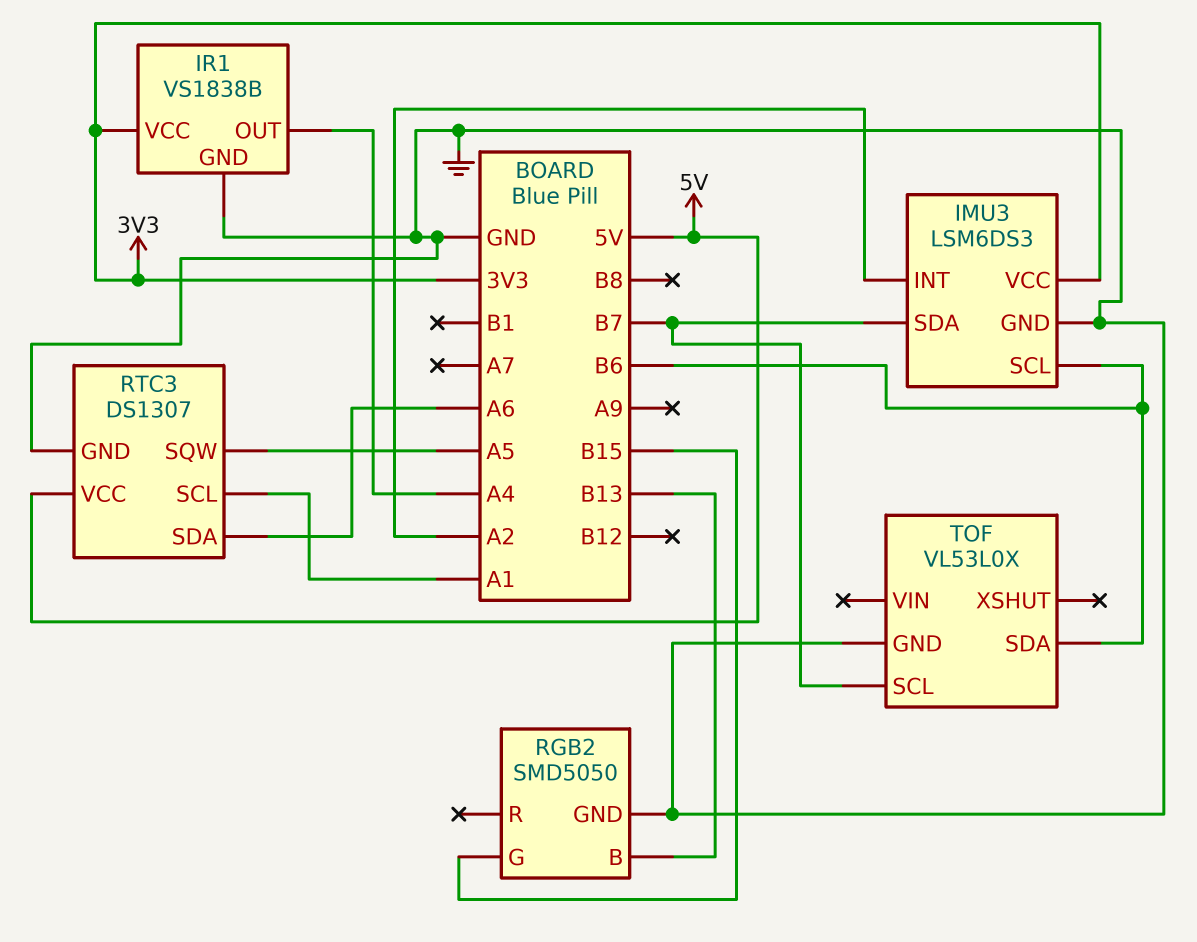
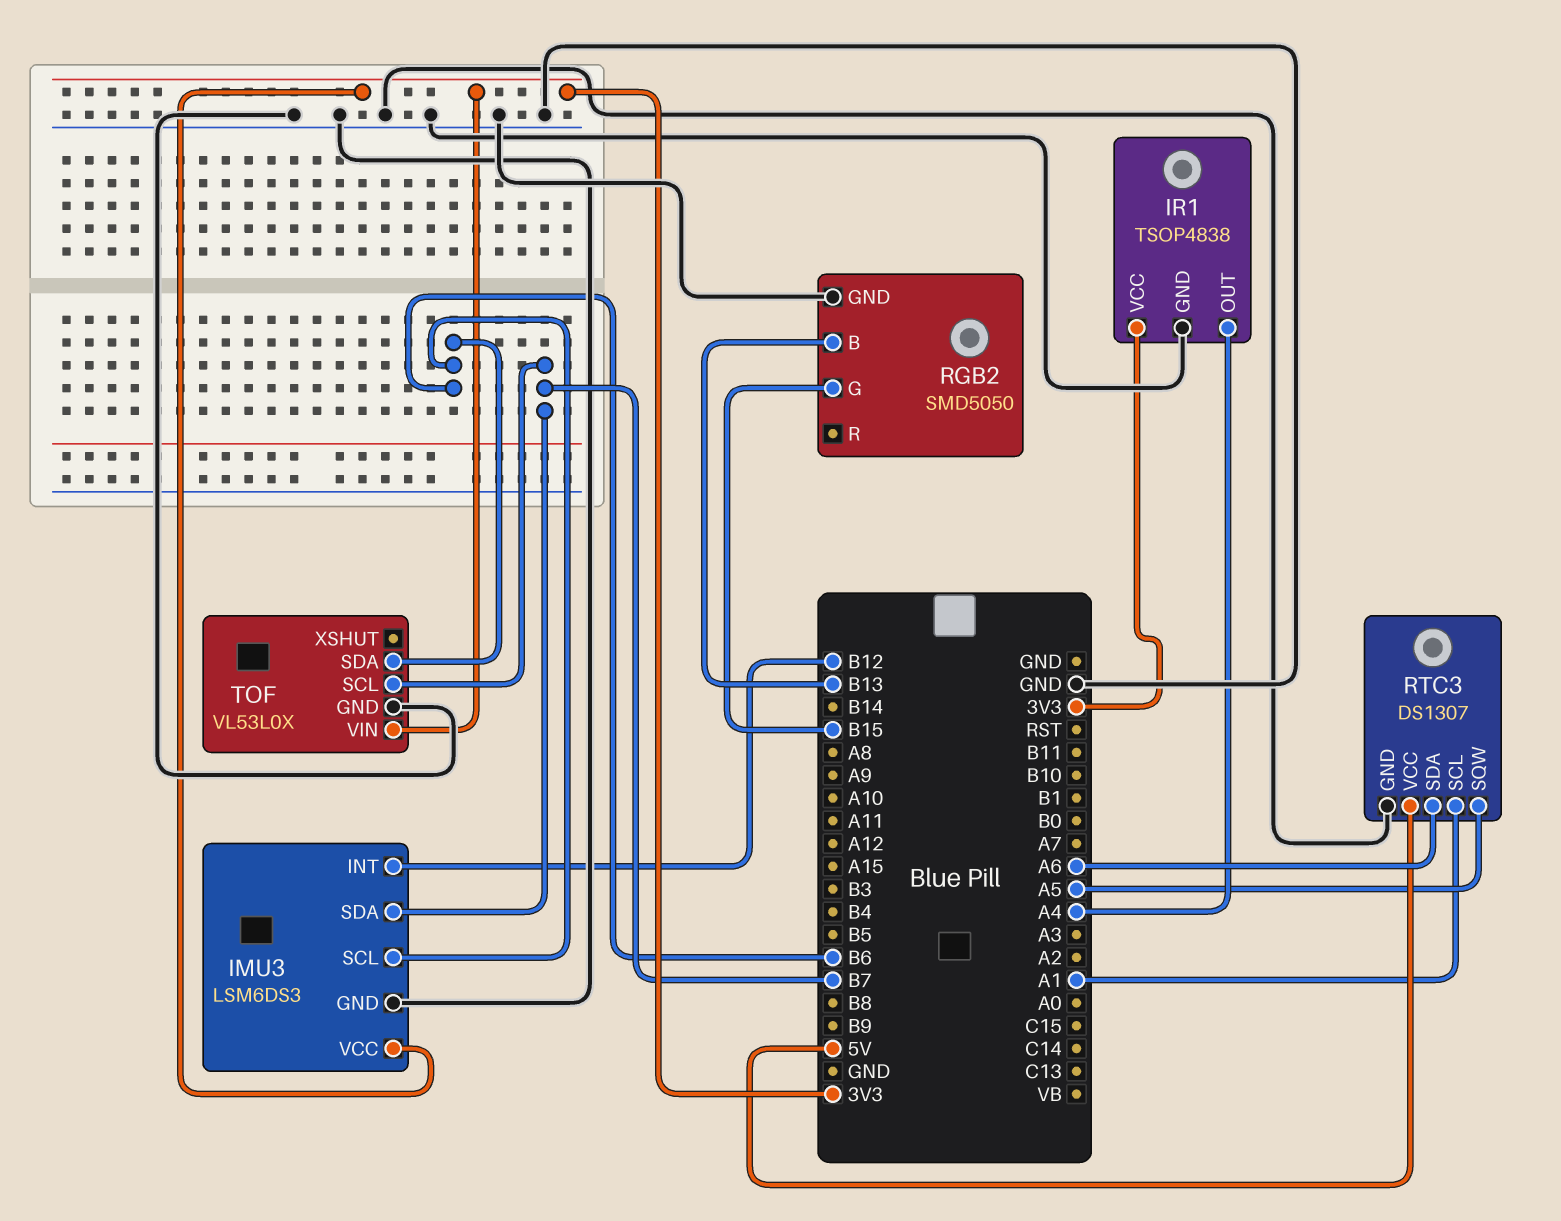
IMU3 pin INT: A2 -> B12
IR1: VS1838B -> TSOP4838
TOF pin VIN: none -> 3V3

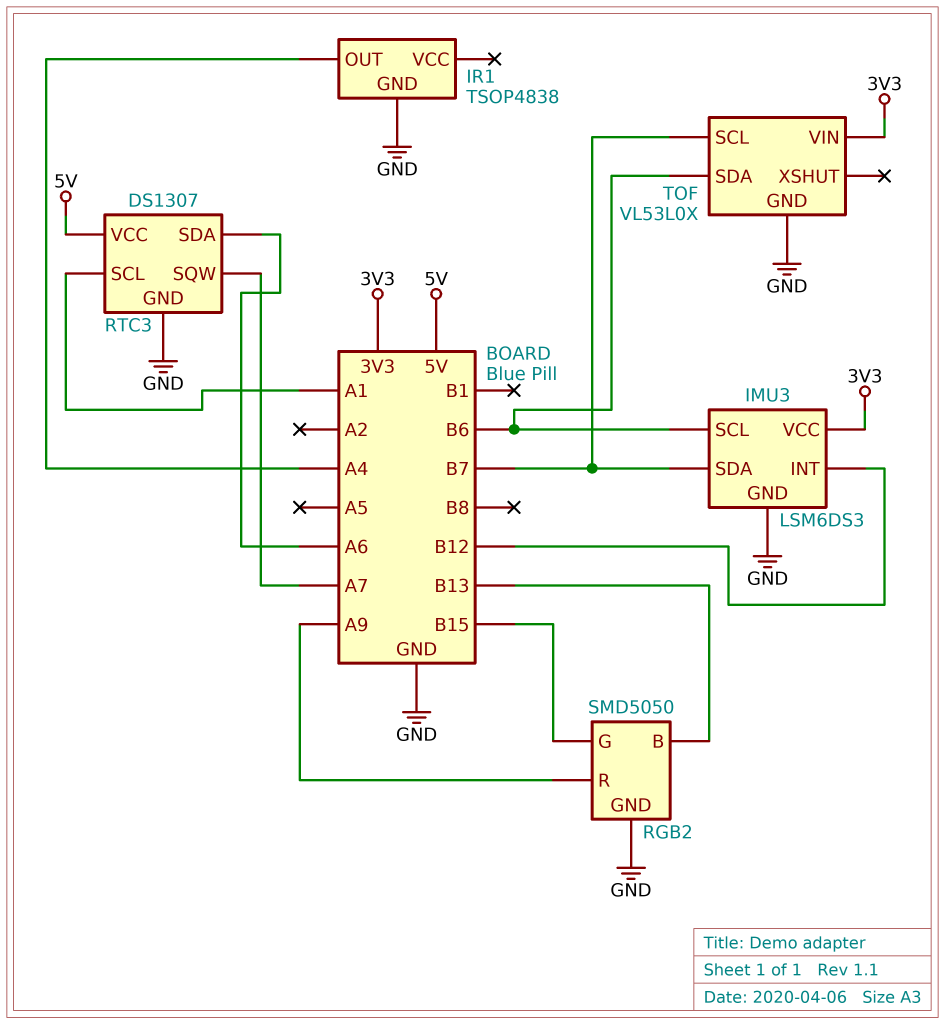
IR1 pin VCC: 3V3 -> none
RGB2 pin R: none -> A9
RTC3 pin SQW: A5 -> A7

